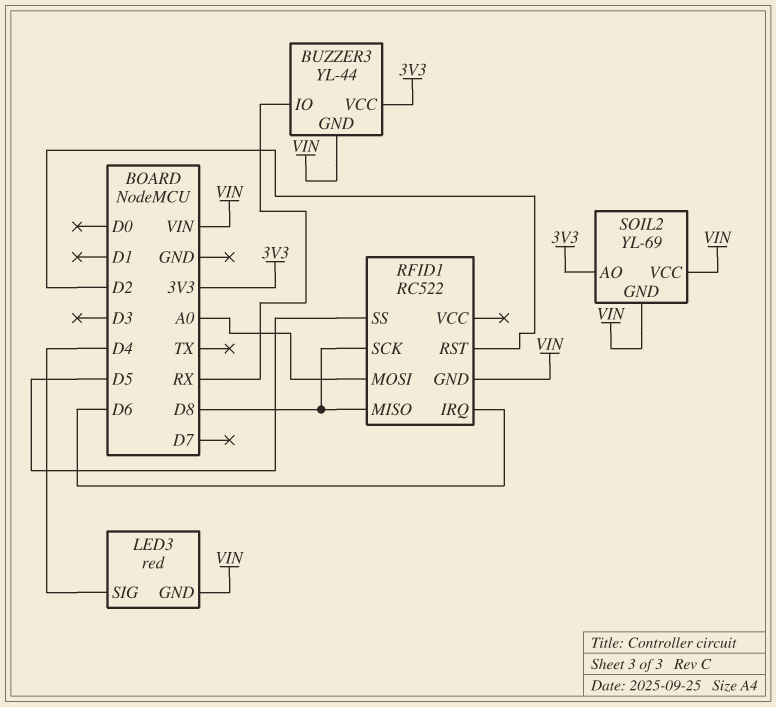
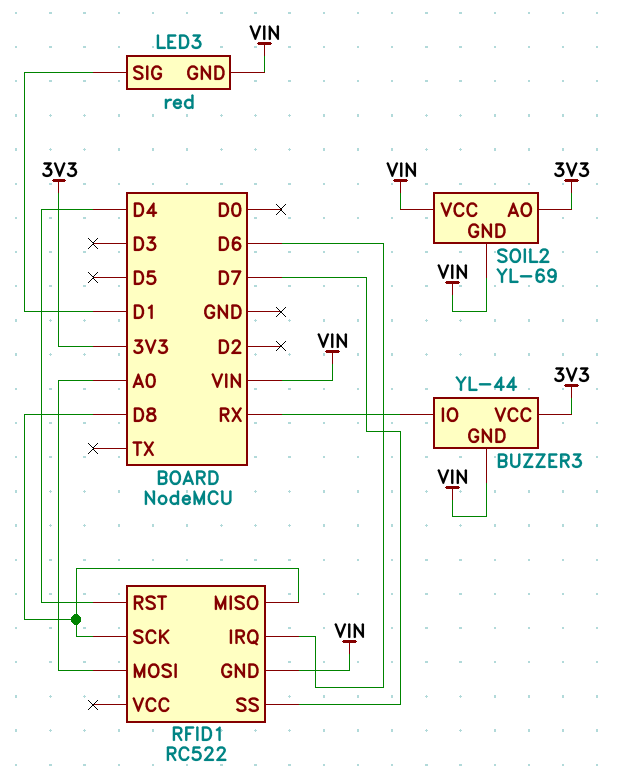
LED3 pin SIG: D4 -> D1
RFID1 pin RST: D2 -> D4
RFID1 pin SS: D5 -> D7

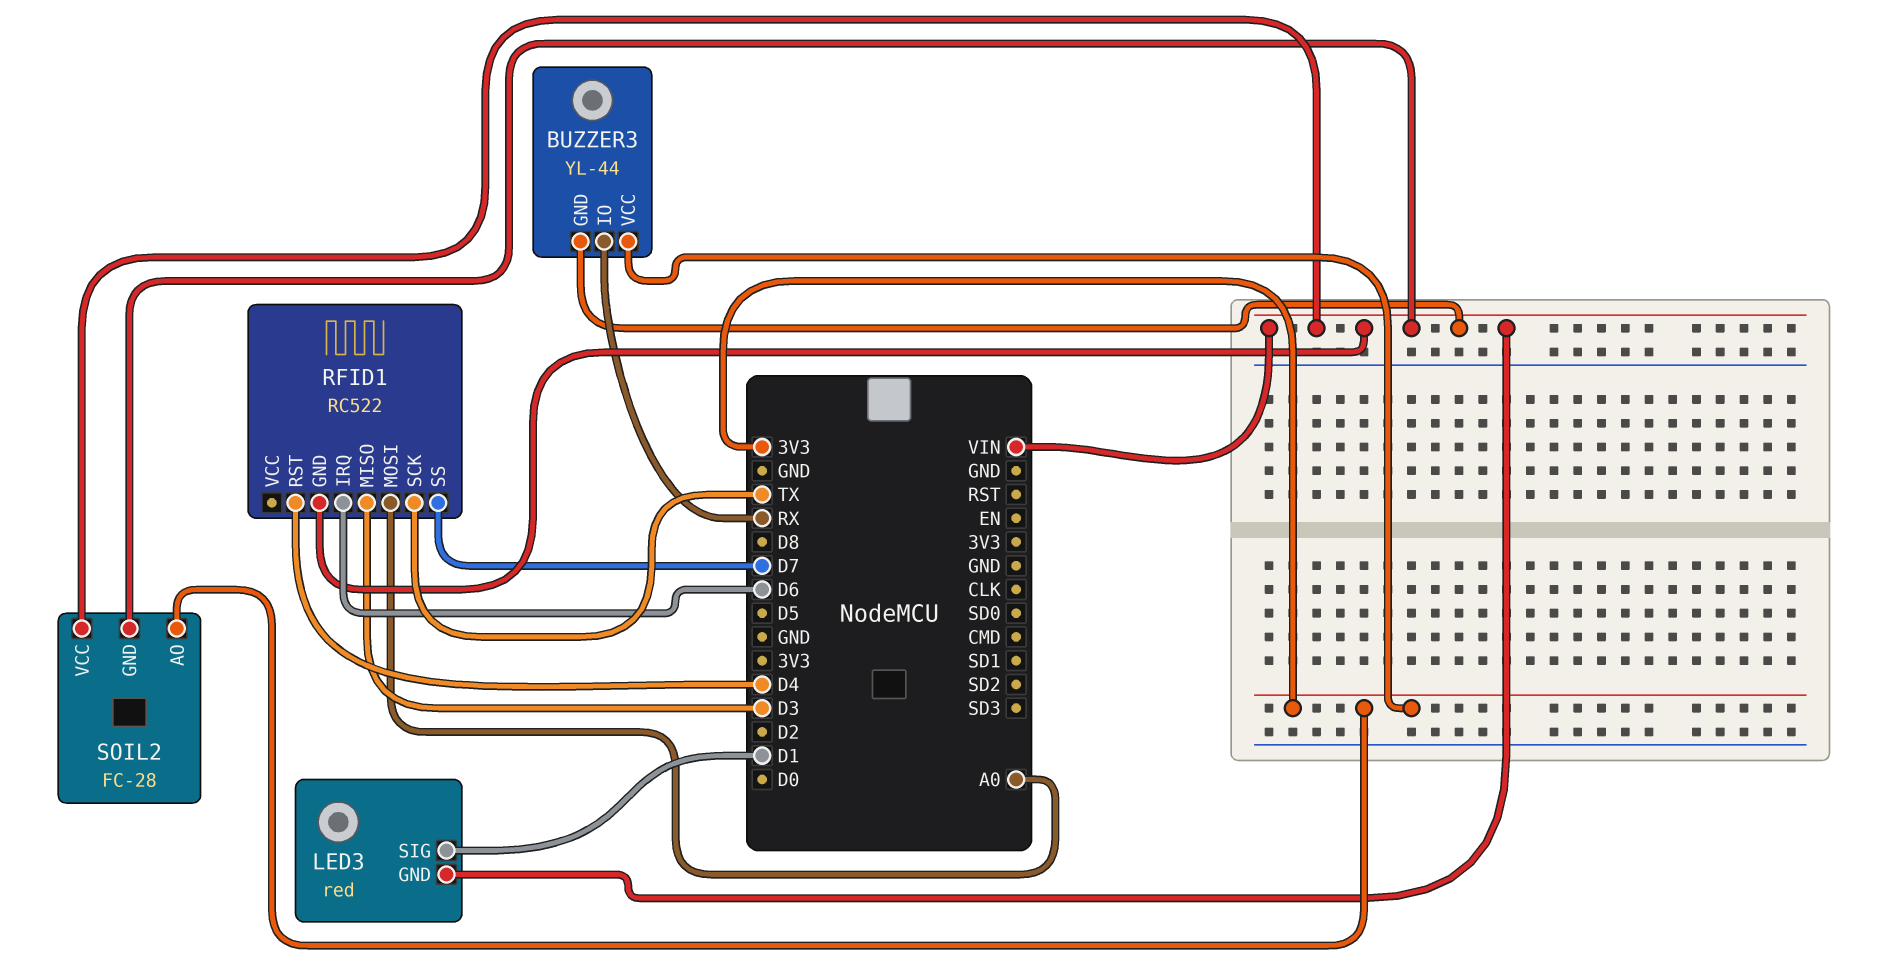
RFID1 pin MISO: D8 -> D3
RFID1 pin SCK: D8 -> TX
SOIL2: YL-69 -> FC-28

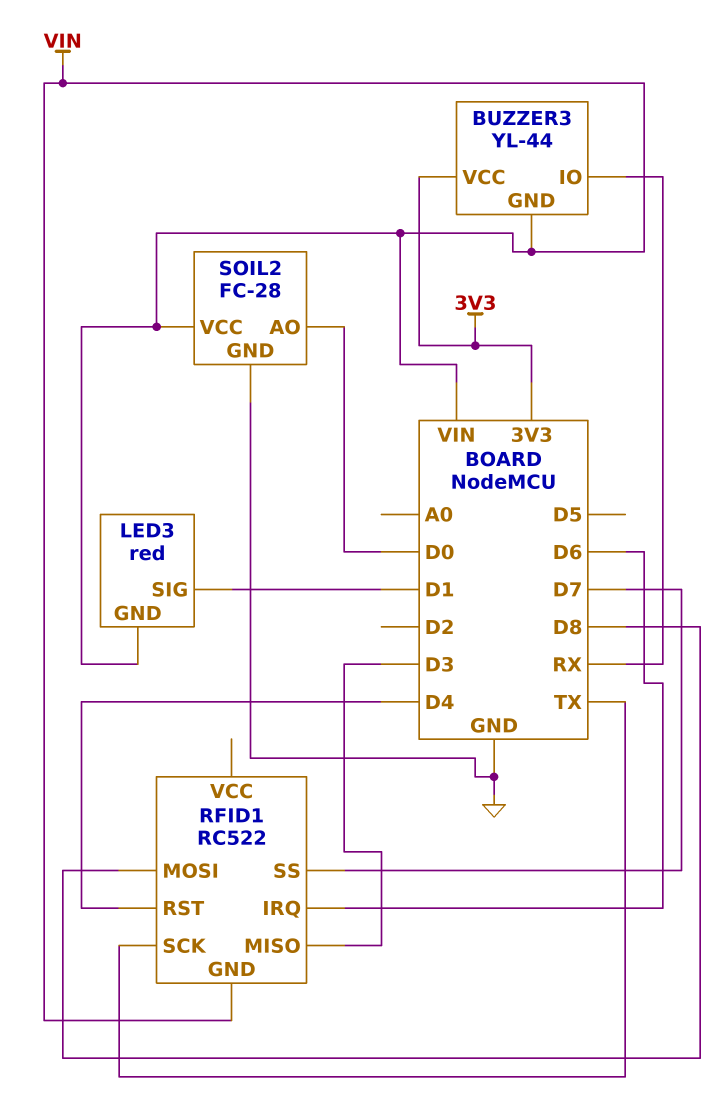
RFID1 pin MOSI: A0 -> D8
SOIL2 pin AO: 3V3 -> D0
SOIL2 pin GND: VIN -> GND

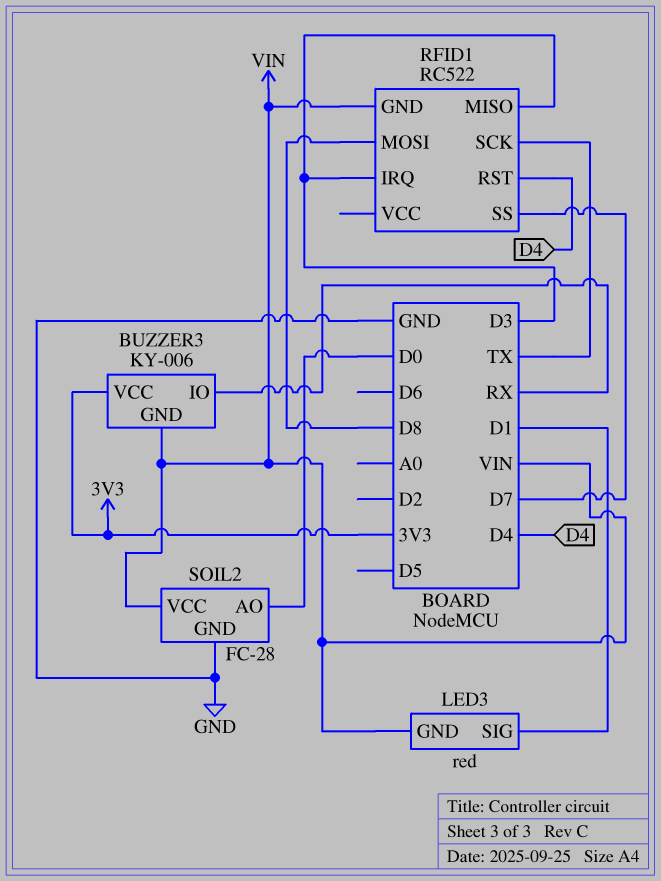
BUZZER3: YL-44 -> KY-006
RFID1 pin IRQ: D6 -> D3

